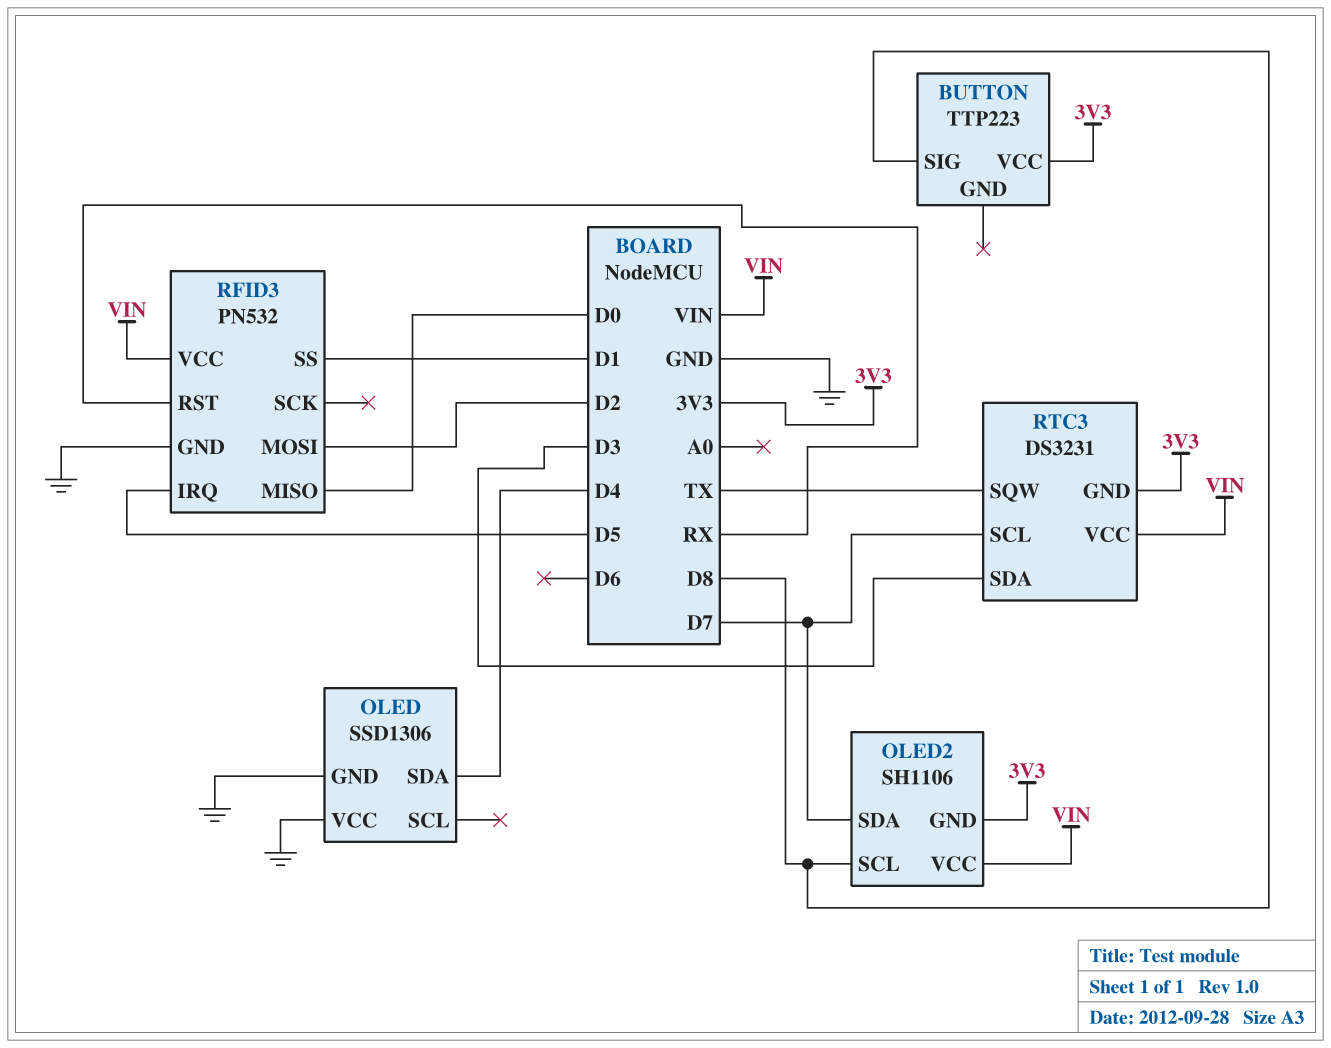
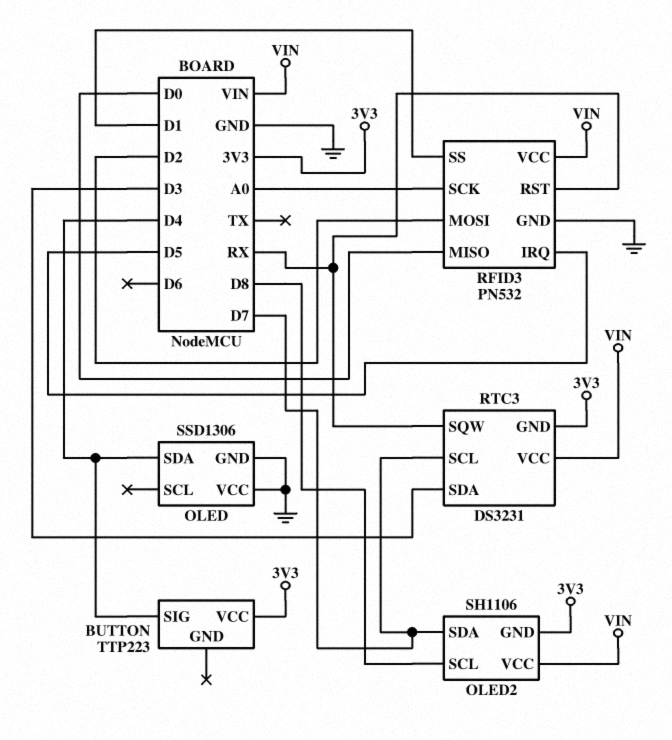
BUTTON pin SIG: D8 -> D4
RFID3 pin SCK: none -> A0
RTC3 pin SQW: TX -> RX

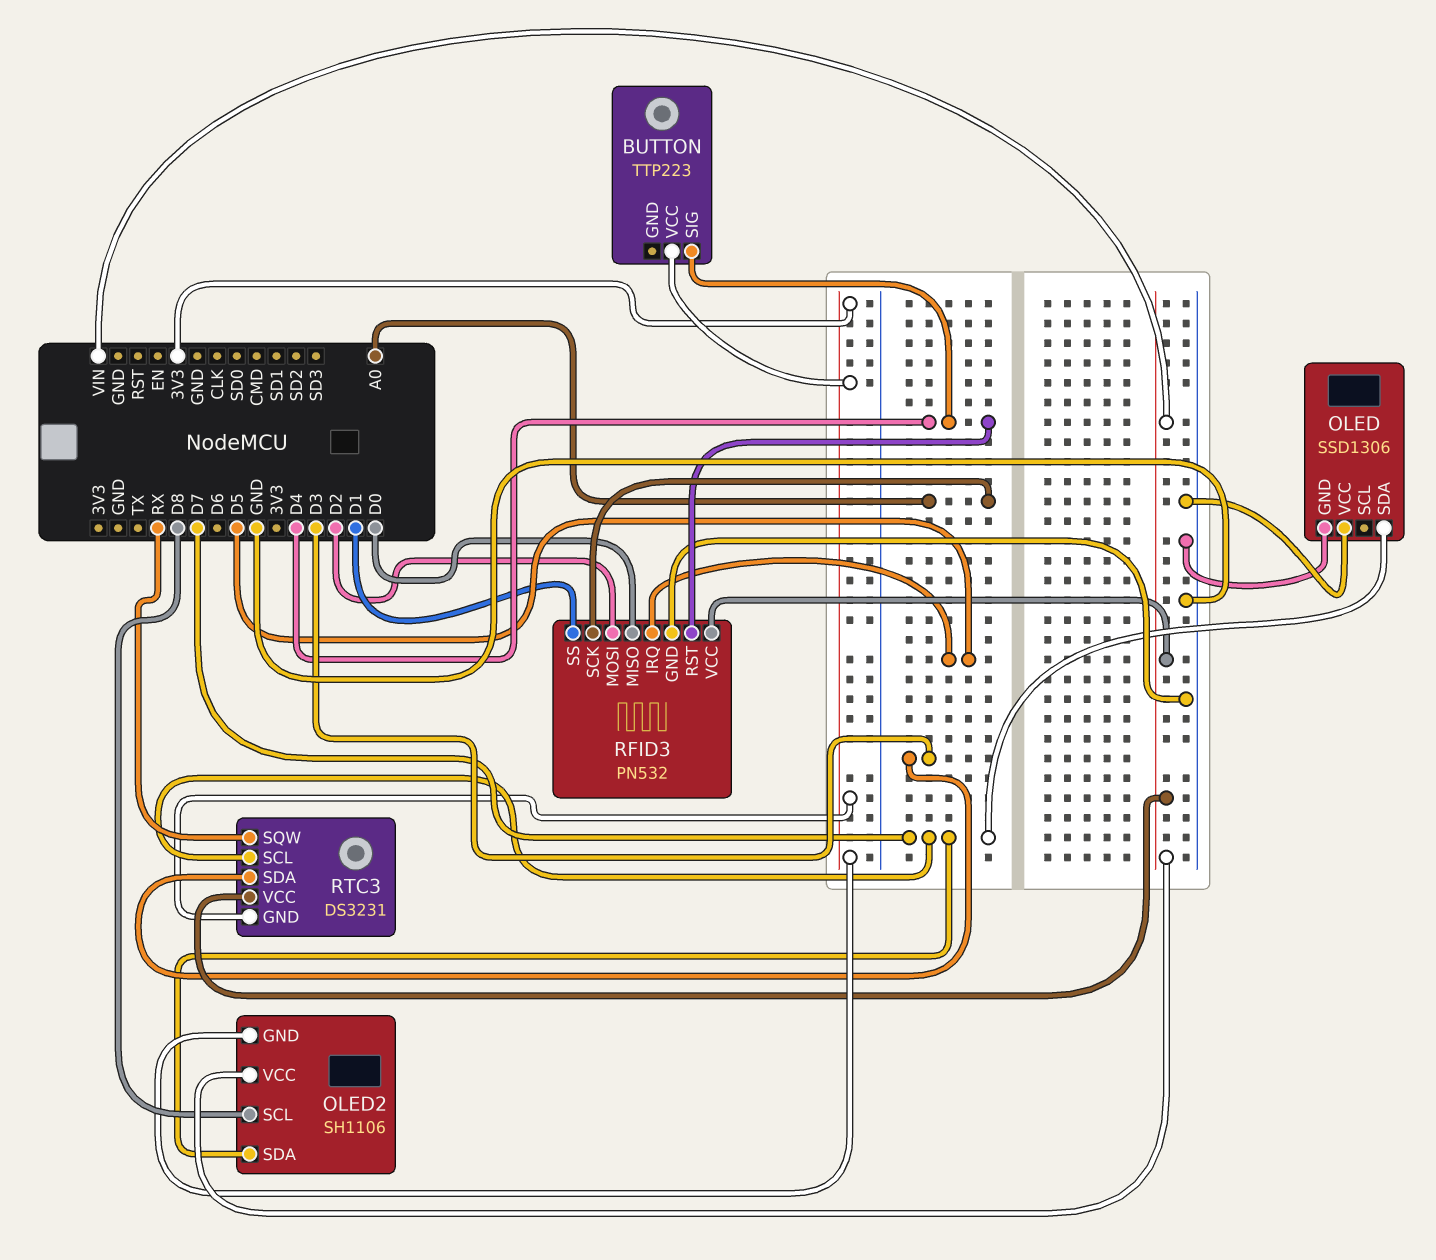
OLED pin SDA: D4 -> D7
RFID3 pin RST: RX -> D4

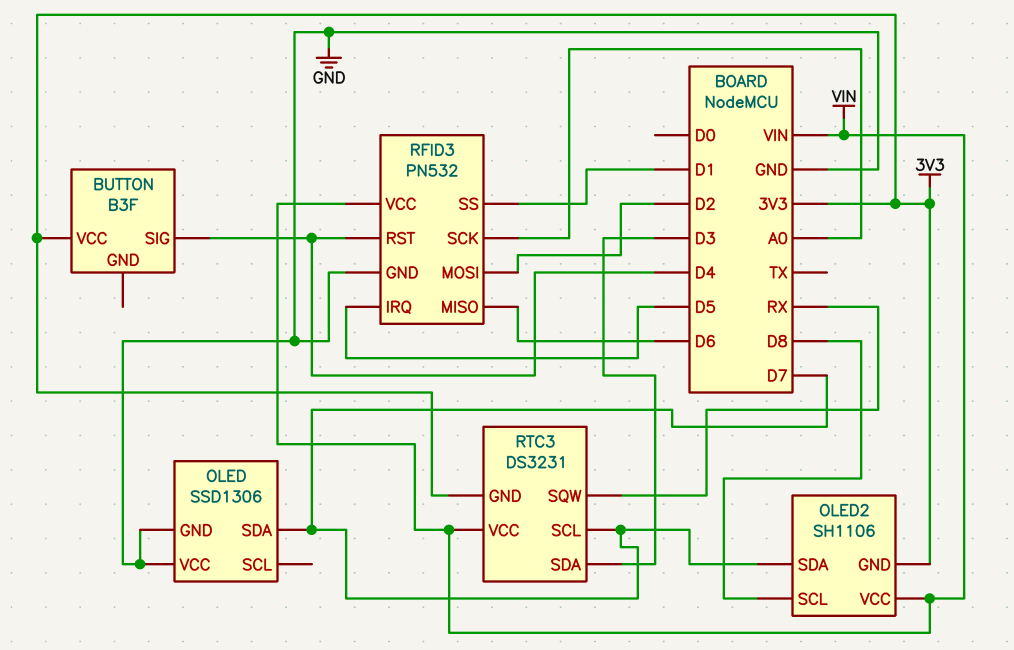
BUTTON: TTP223 -> B3F
RFID3 pin MISO: D0 -> D6

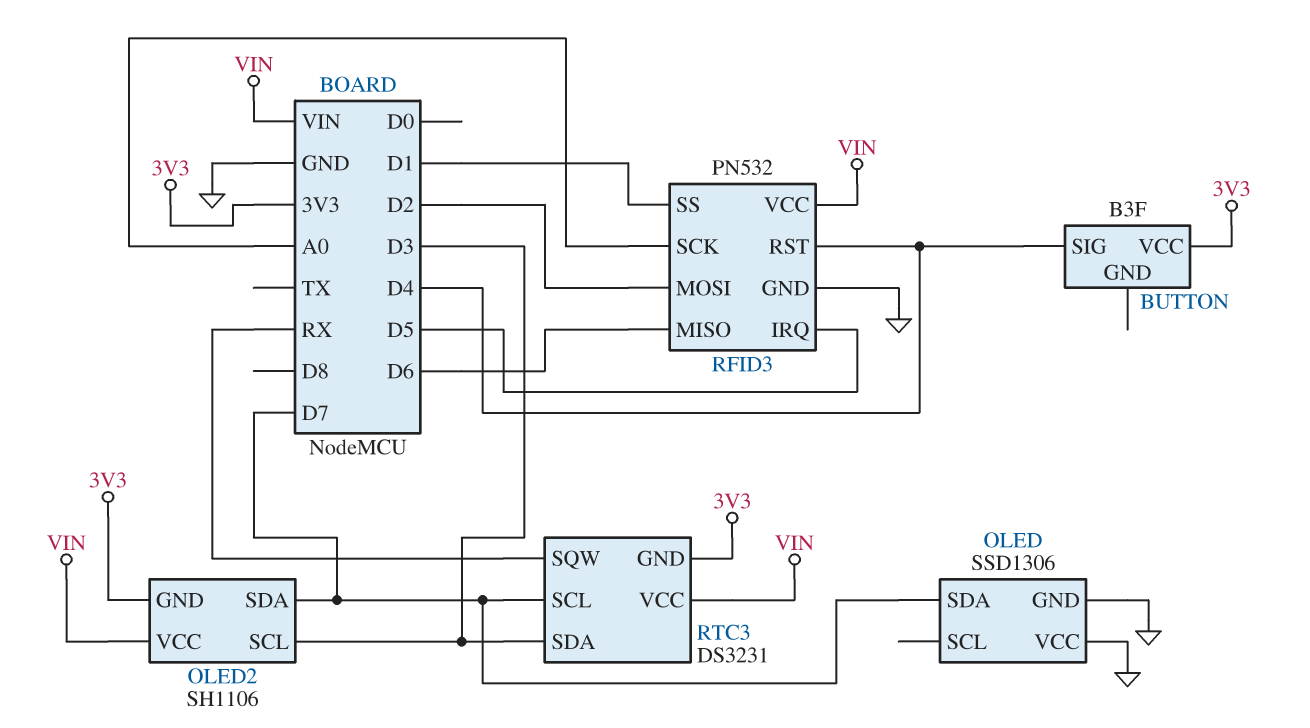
OLED2 pin SCL: D8 -> D3

